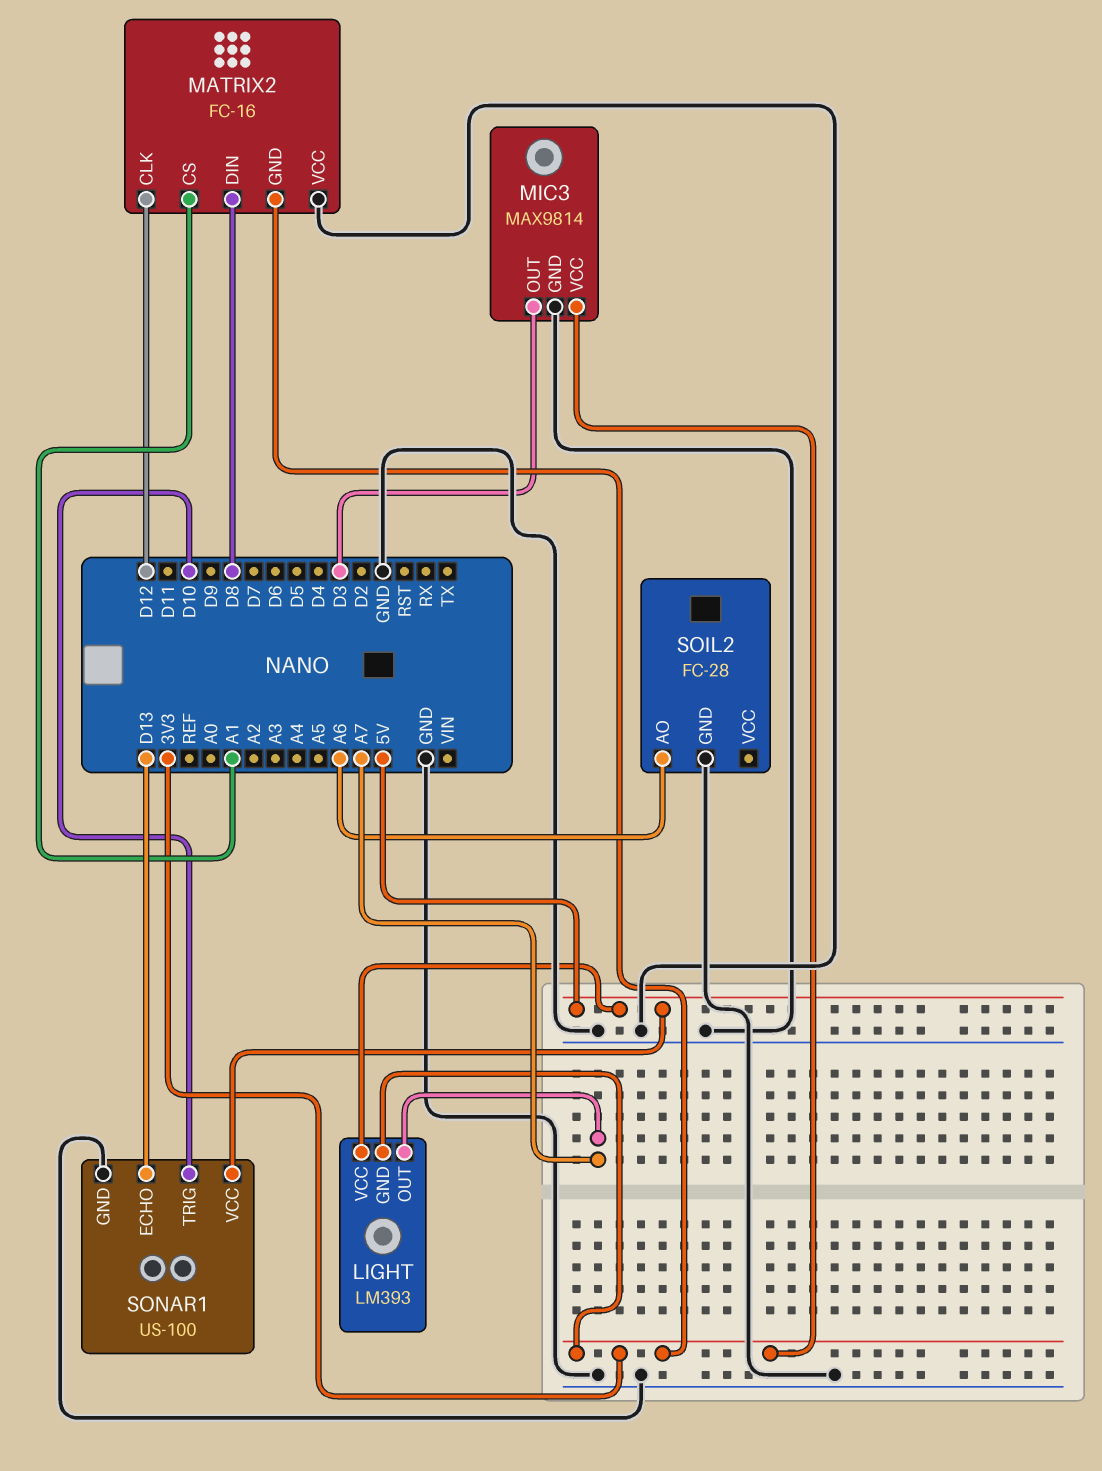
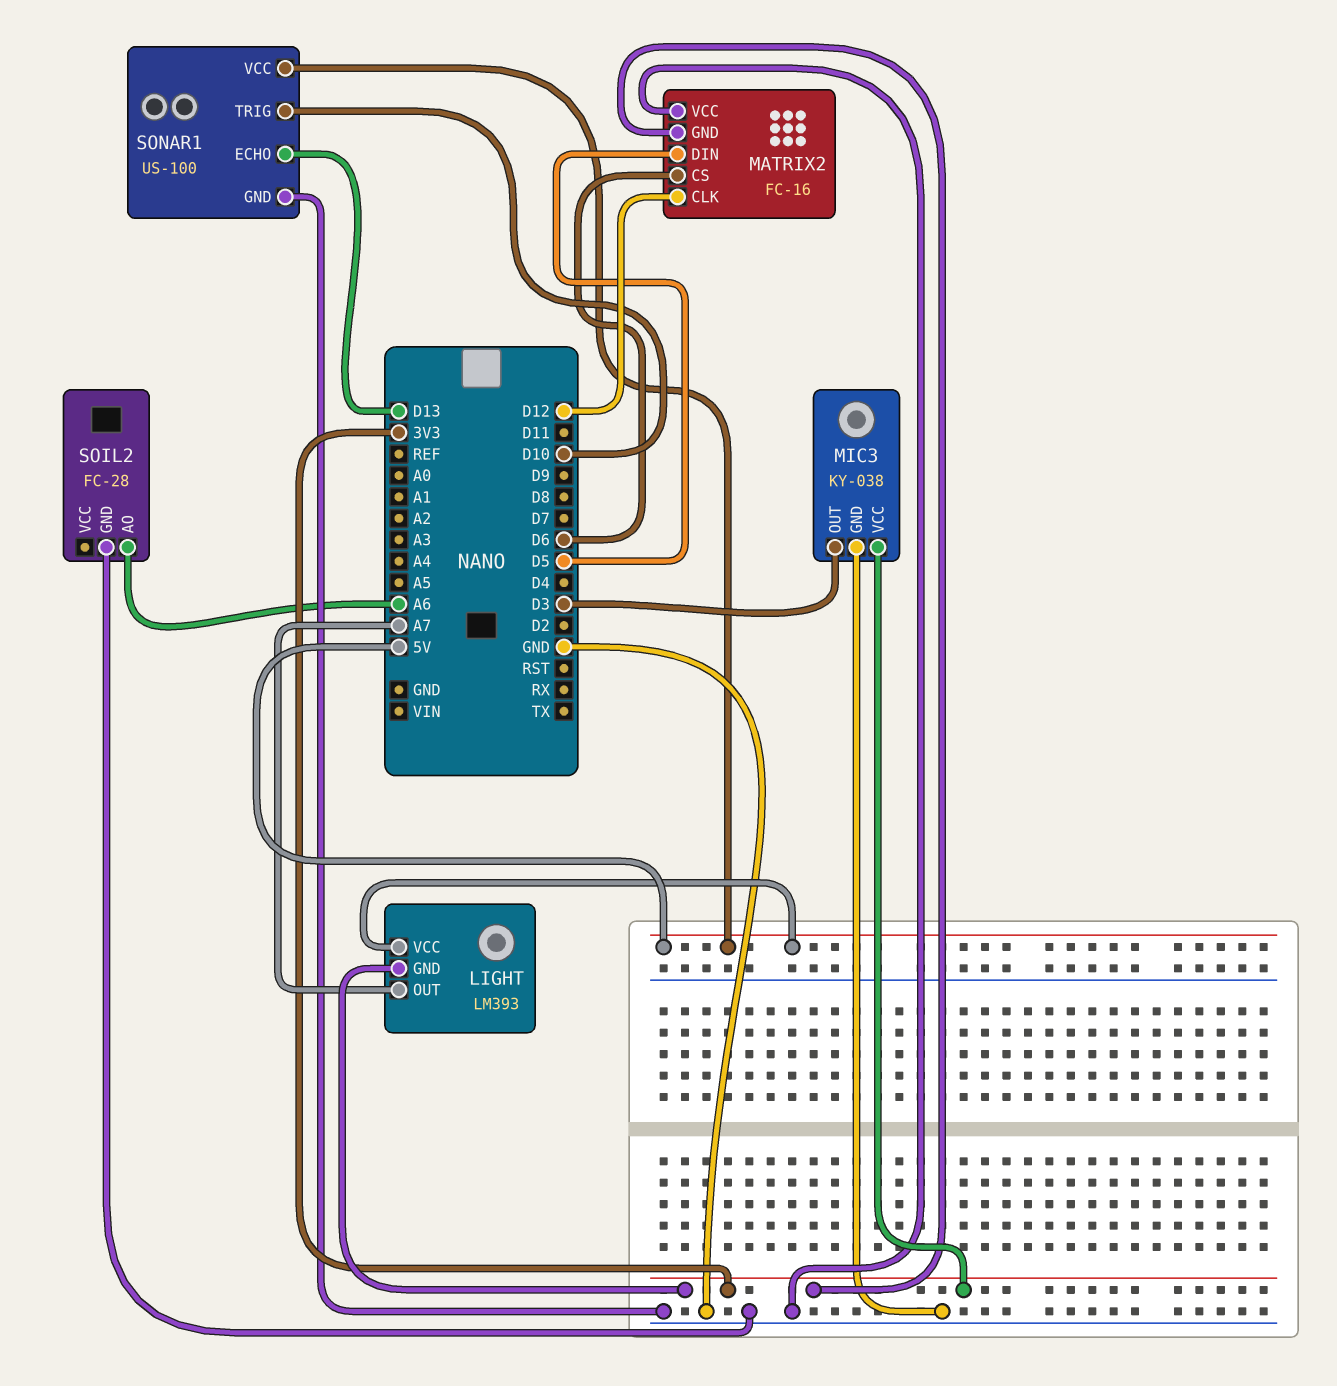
MATRIX2 pin CS: A1 -> D6
MATRIX2 pin DIN: D8 -> D5
MIC3: MAX9814 -> KY-038

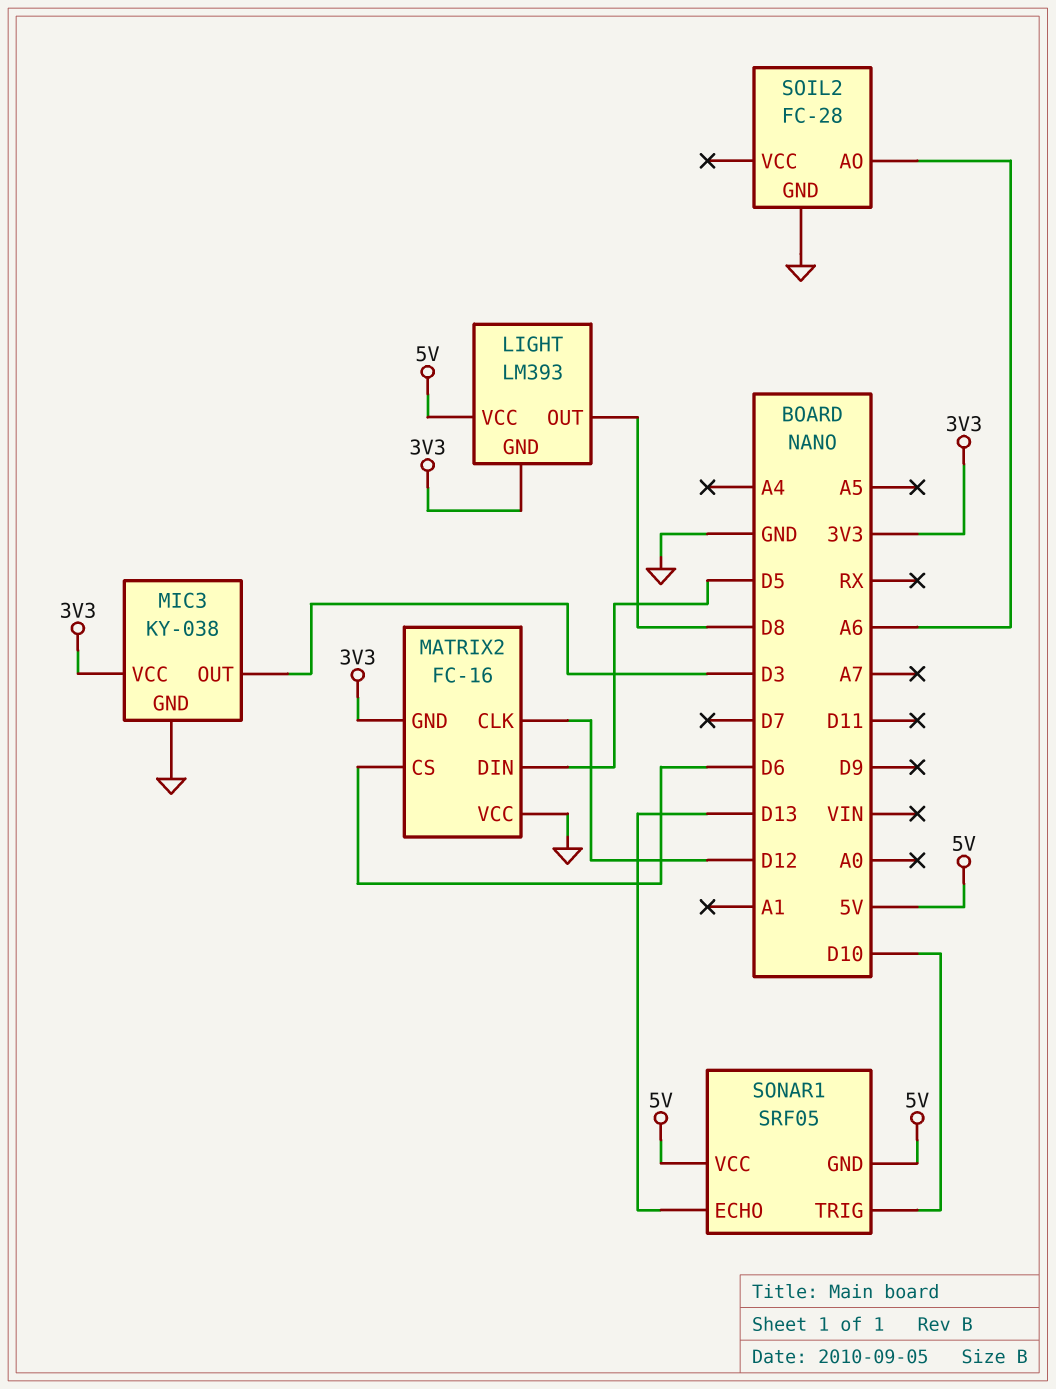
LIGHT pin OUT: A7 -> D8
SONAR1: US-100 -> SRF05
SONAR1 pin GND: GND -> 5V

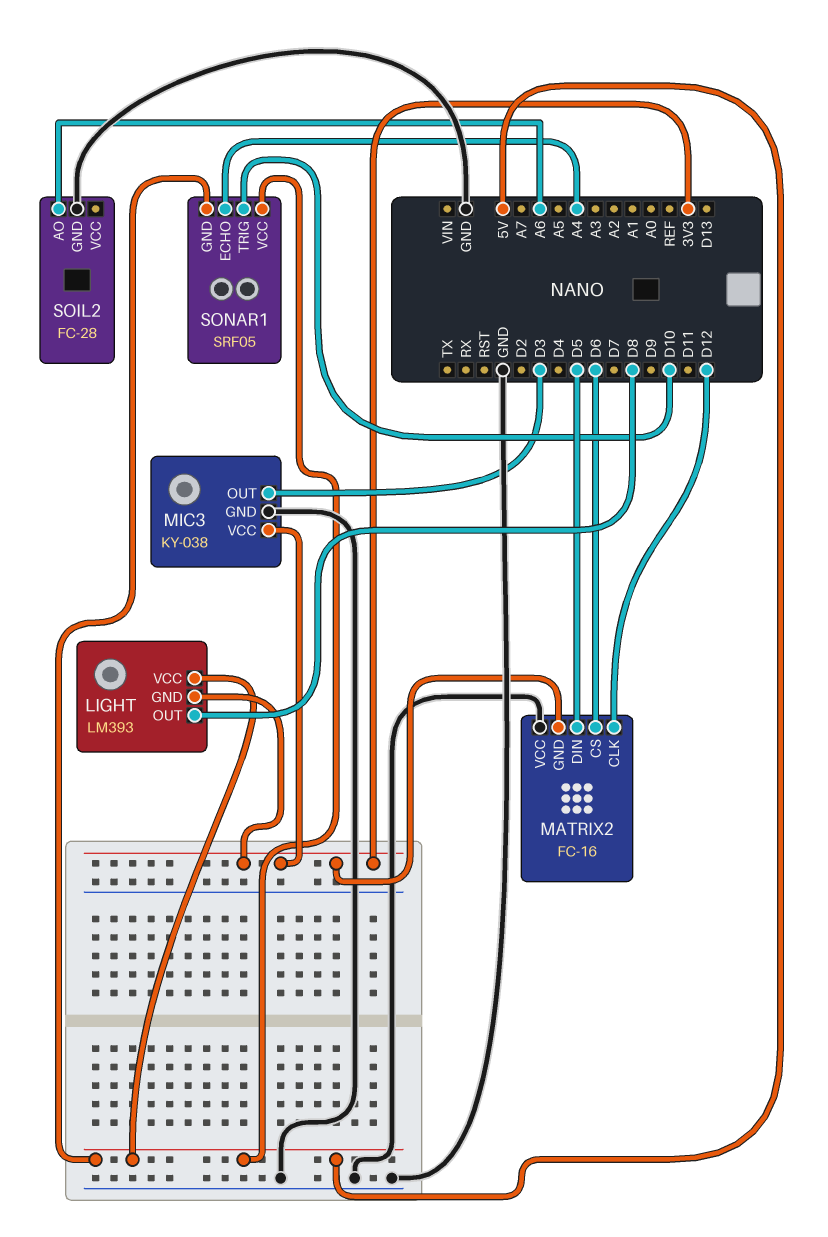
SONAR1 pin ECHO: D13 -> A4

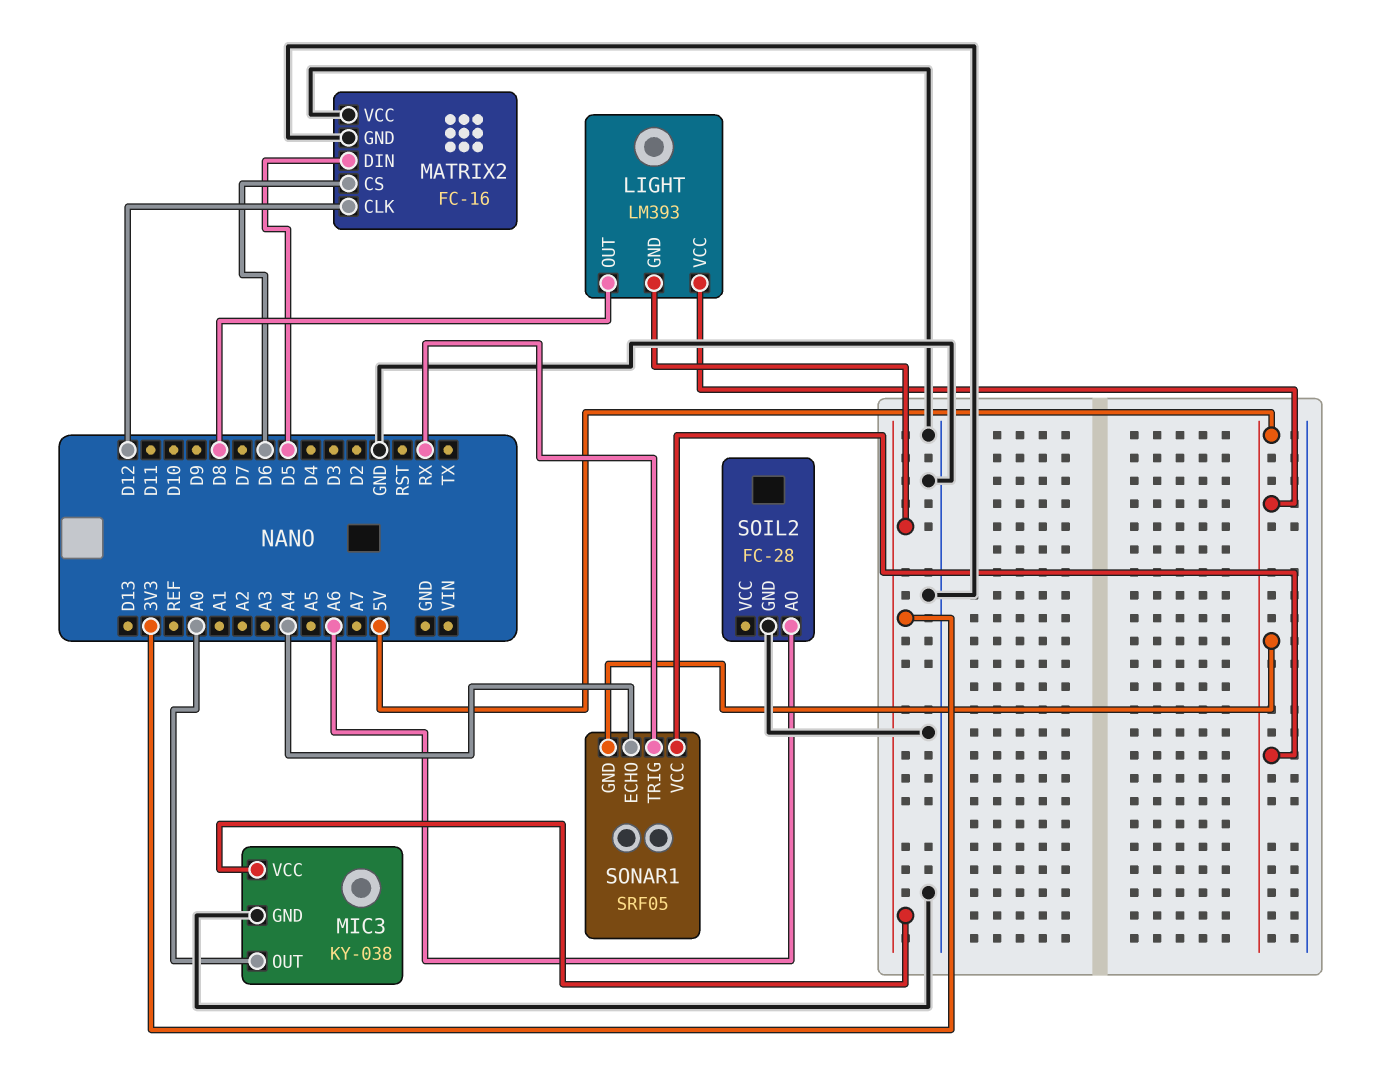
MATRIX2 pin GND: 3V3 -> GND
MIC3 pin OUT: D3 -> A0
SONAR1 pin TRIG: D10 -> RX

